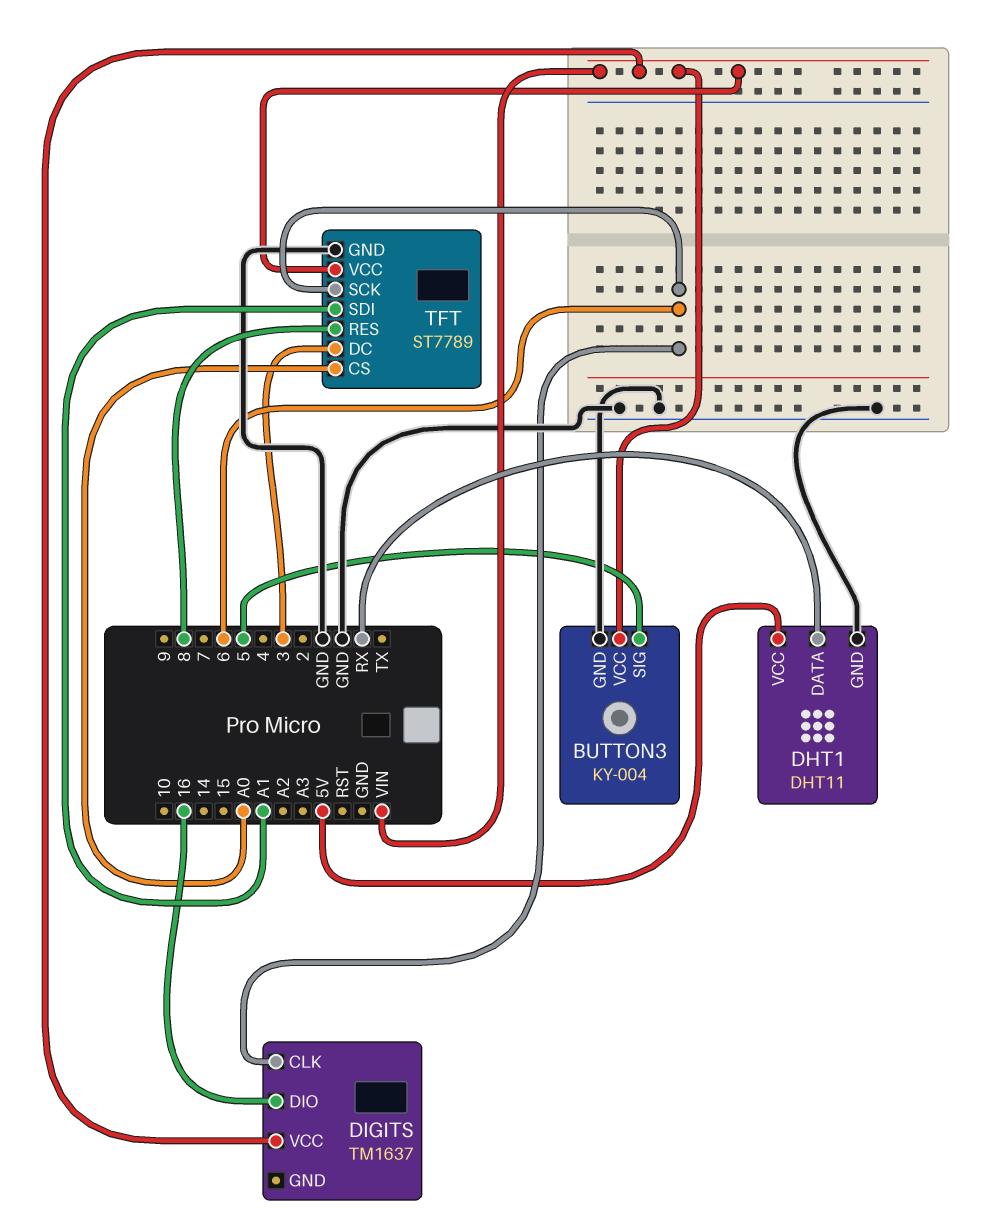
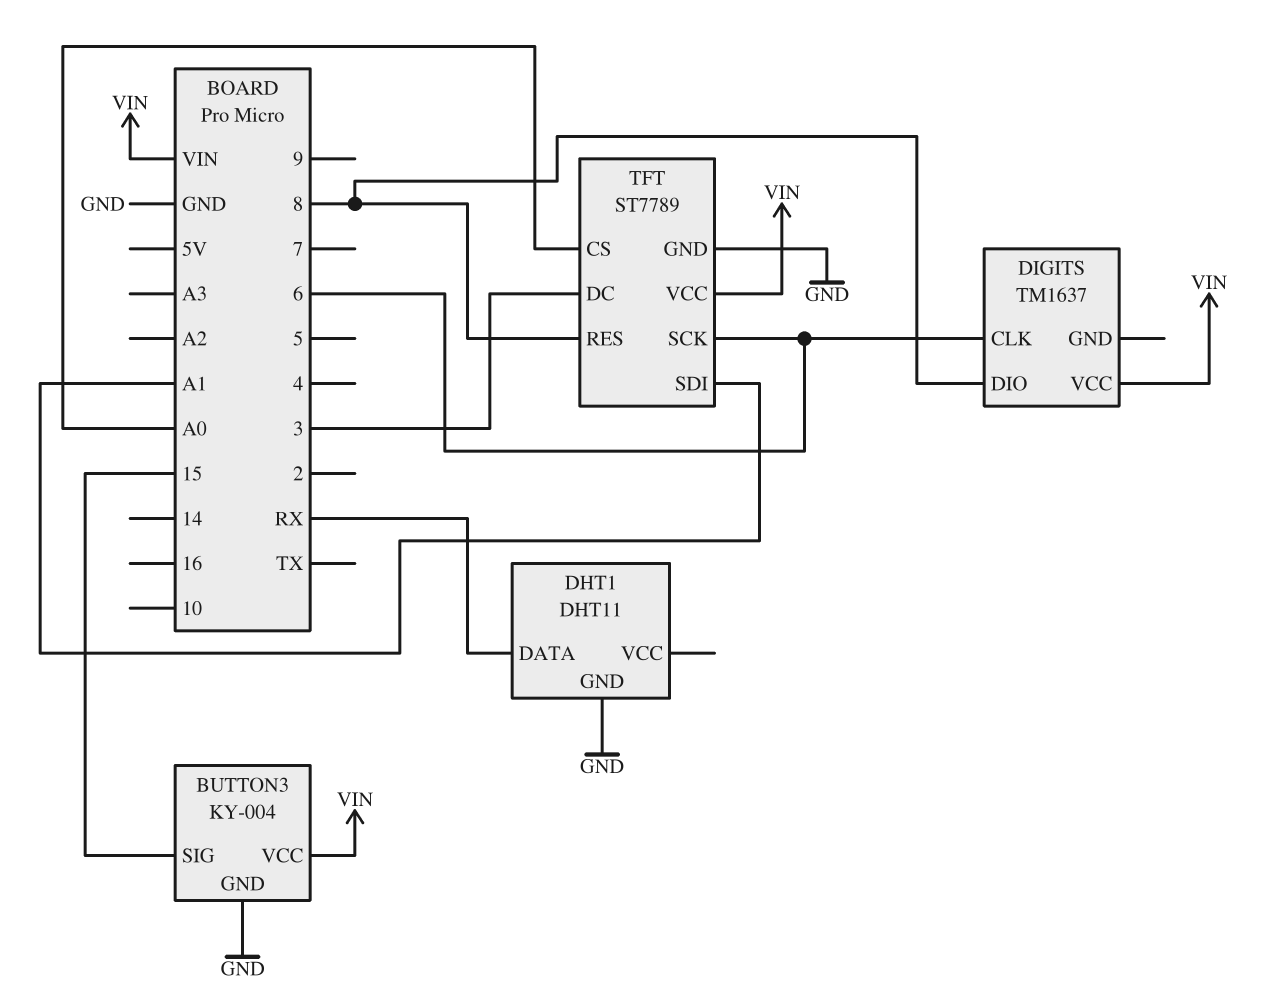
BUTTON3 pin SIG: 5 -> 15
DHT1 pin VCC: 5V -> none
DIGITS pin DIO: 16 -> 8

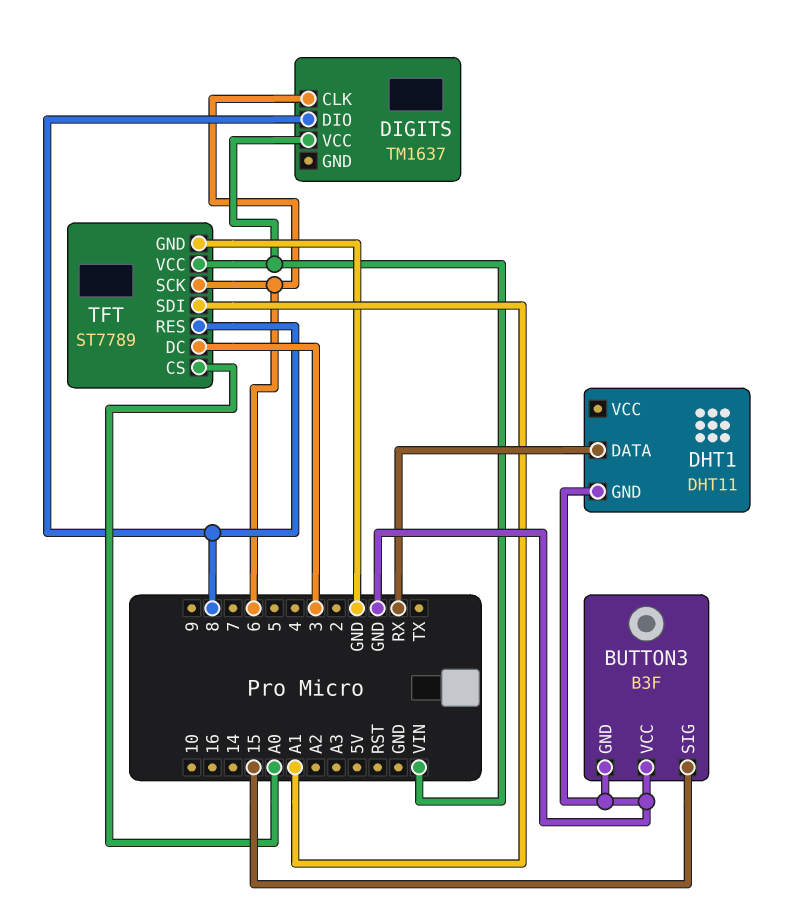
BUTTON3: KY-004 -> B3F
BUTTON3 pin VCC: VIN -> GND

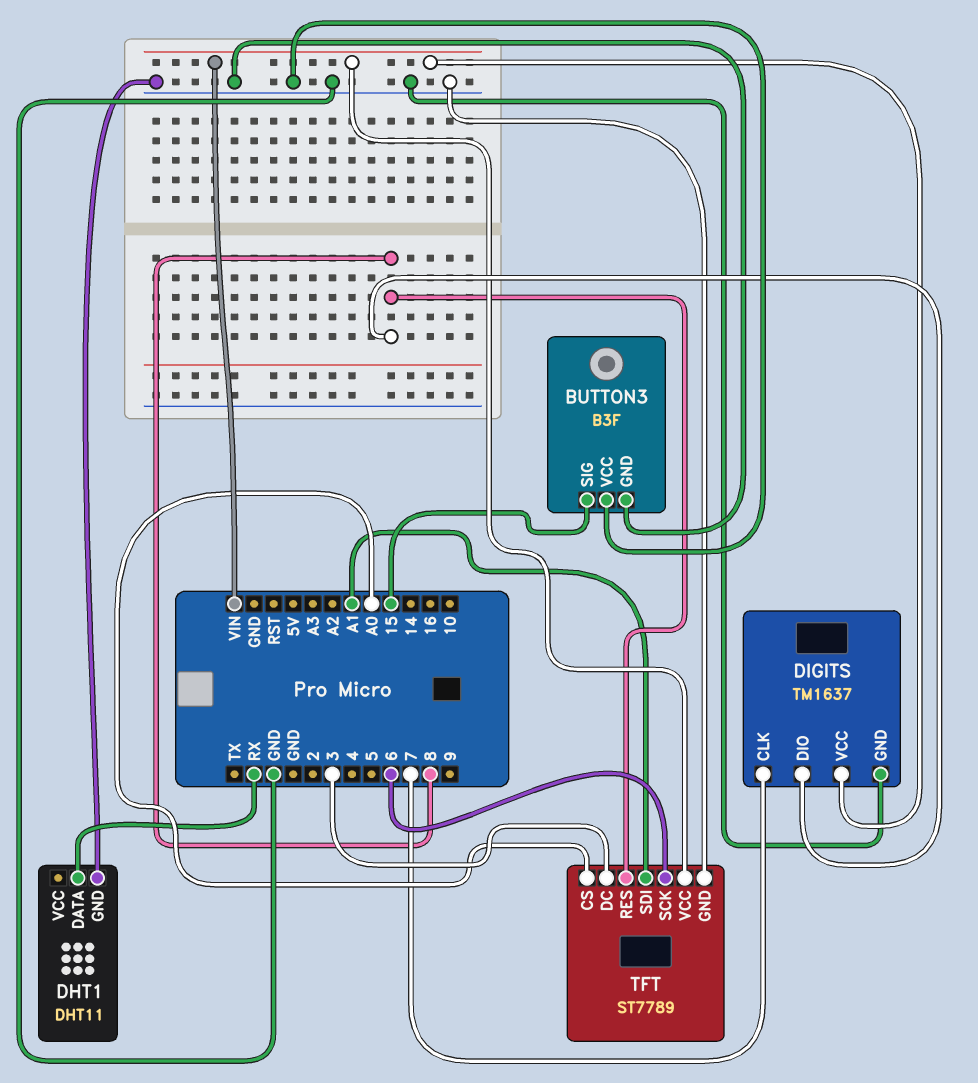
DIGITS pin CLK: 6 -> 7
DIGITS pin GND: none -> GND

